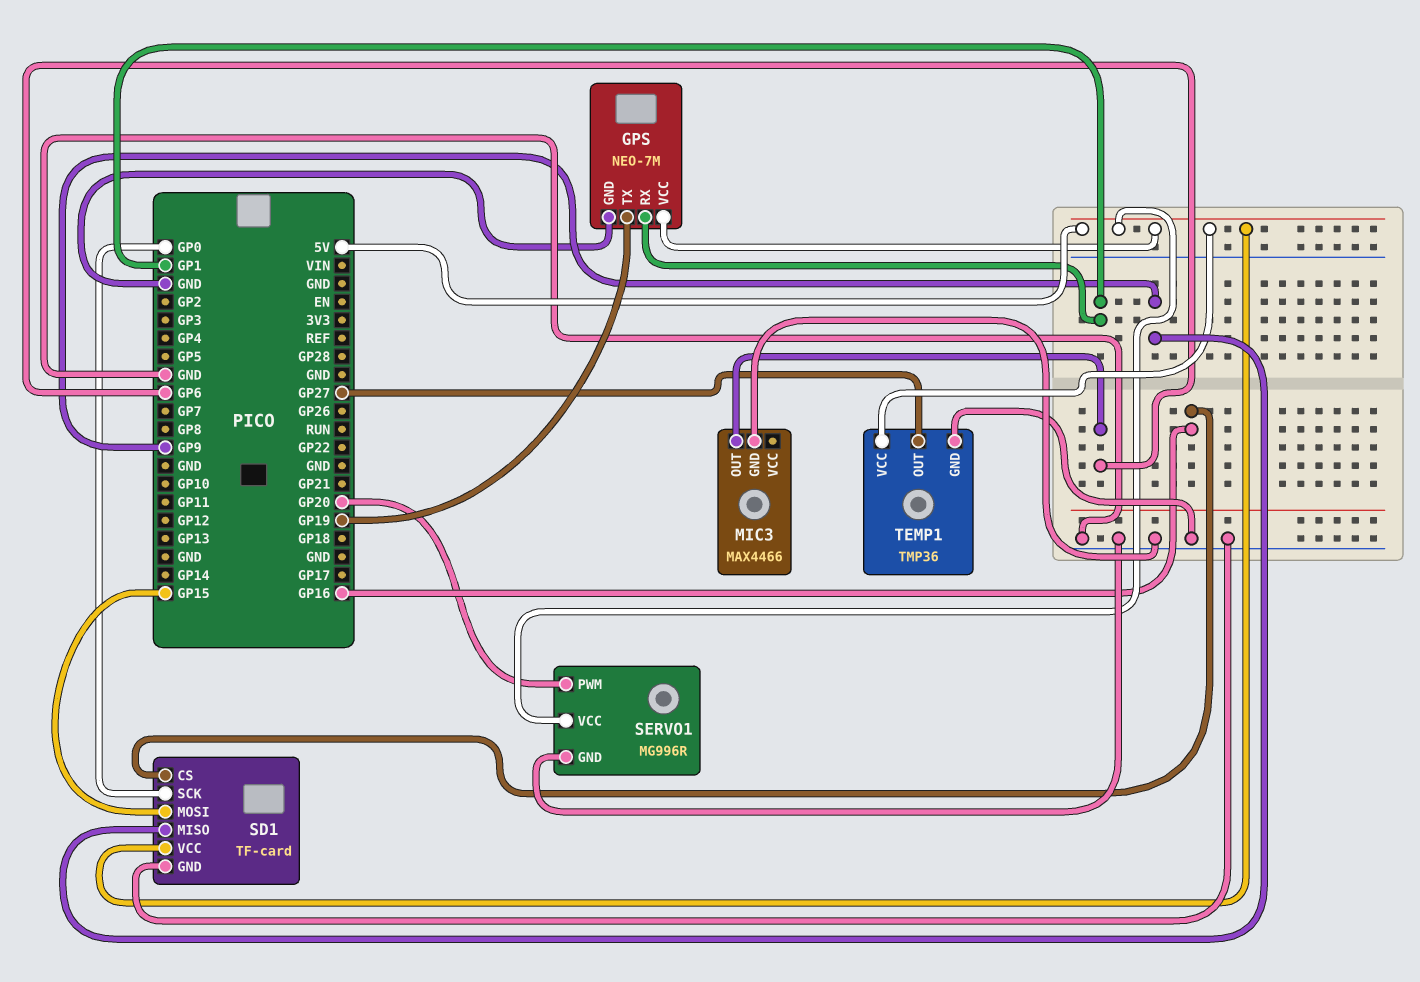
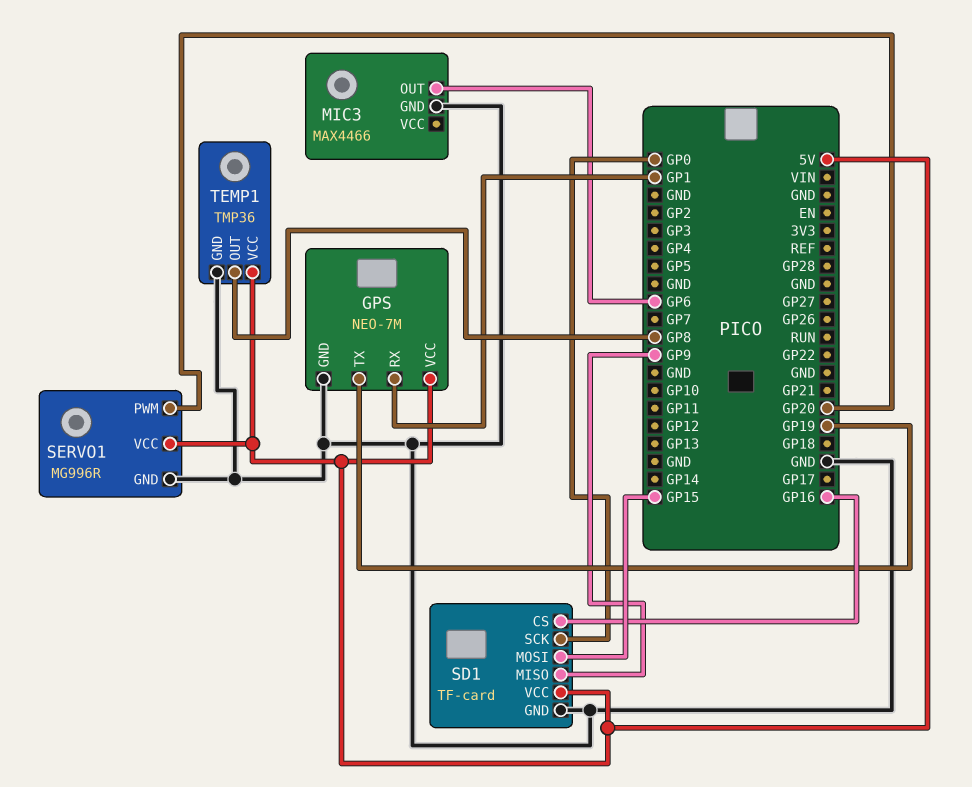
TEMP1 pin OUT: GP27 -> GP8

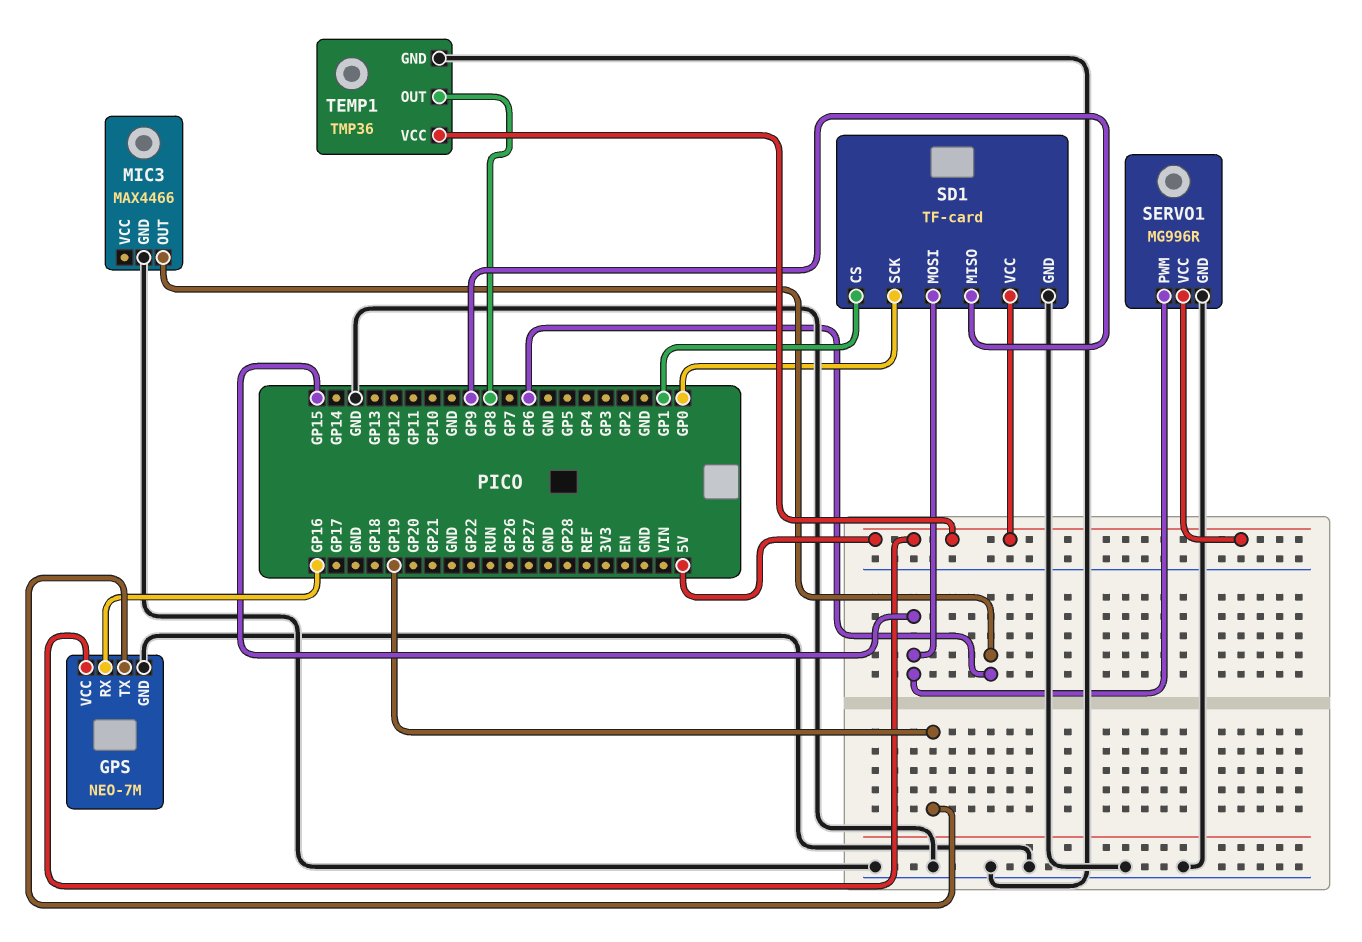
GPS pin RX: GP1 -> GP16
SD1 pin CS: GP16 -> GP1
SERVO1 pin PWM: GP20 -> GP15

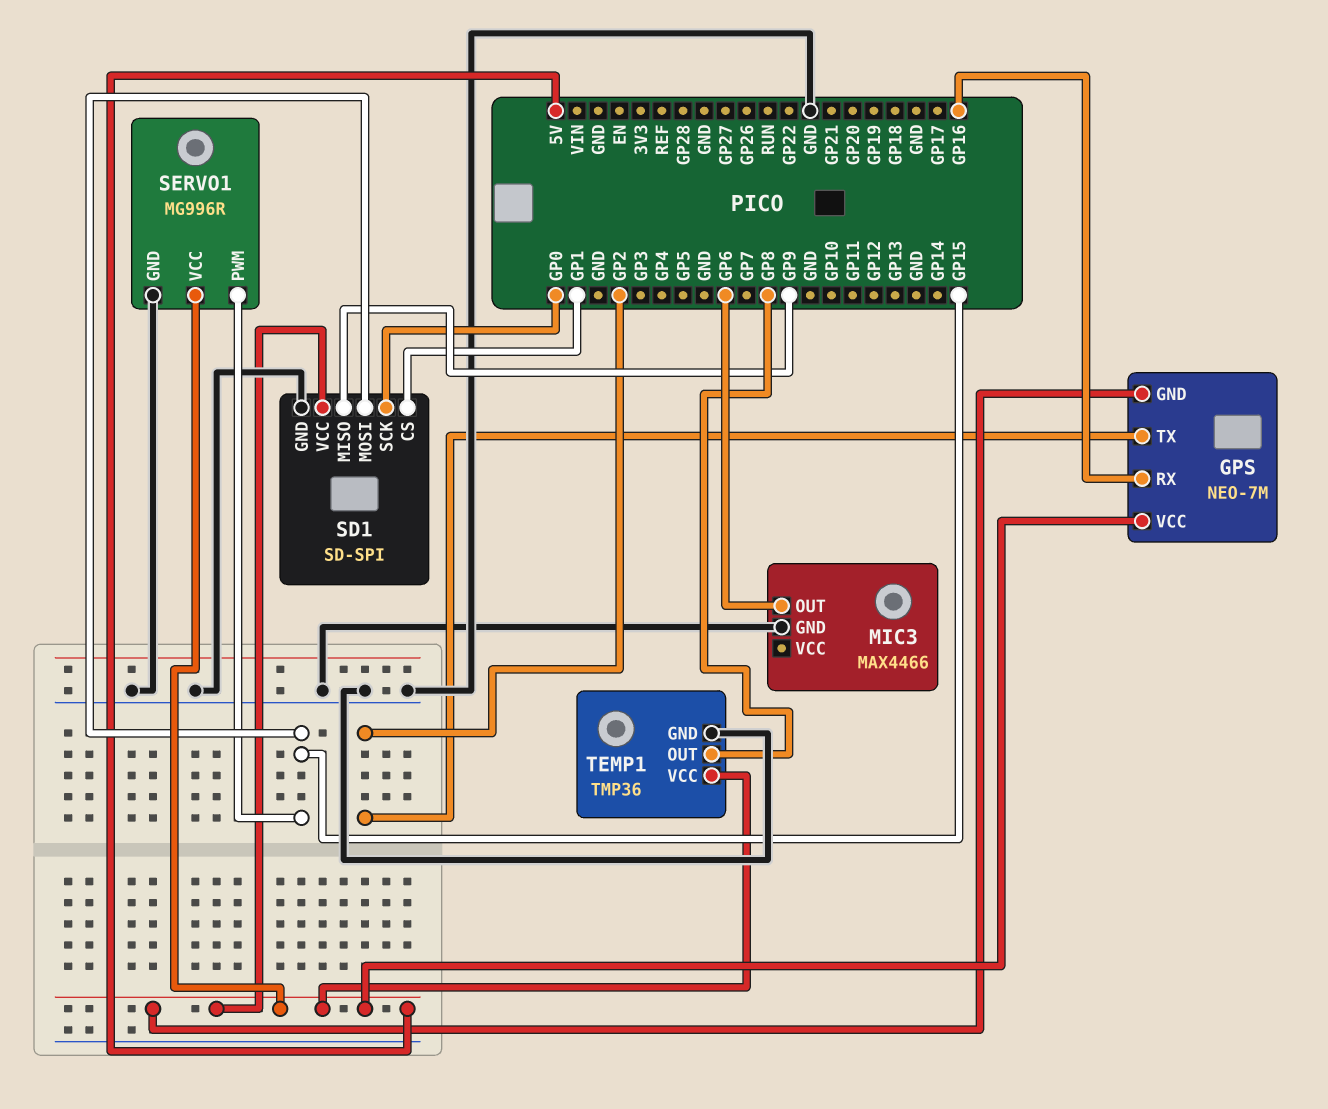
GPS pin GND: GND -> 5V
GPS pin TX: GP19 -> GP2
SD1: TF-card -> SD-SPI

